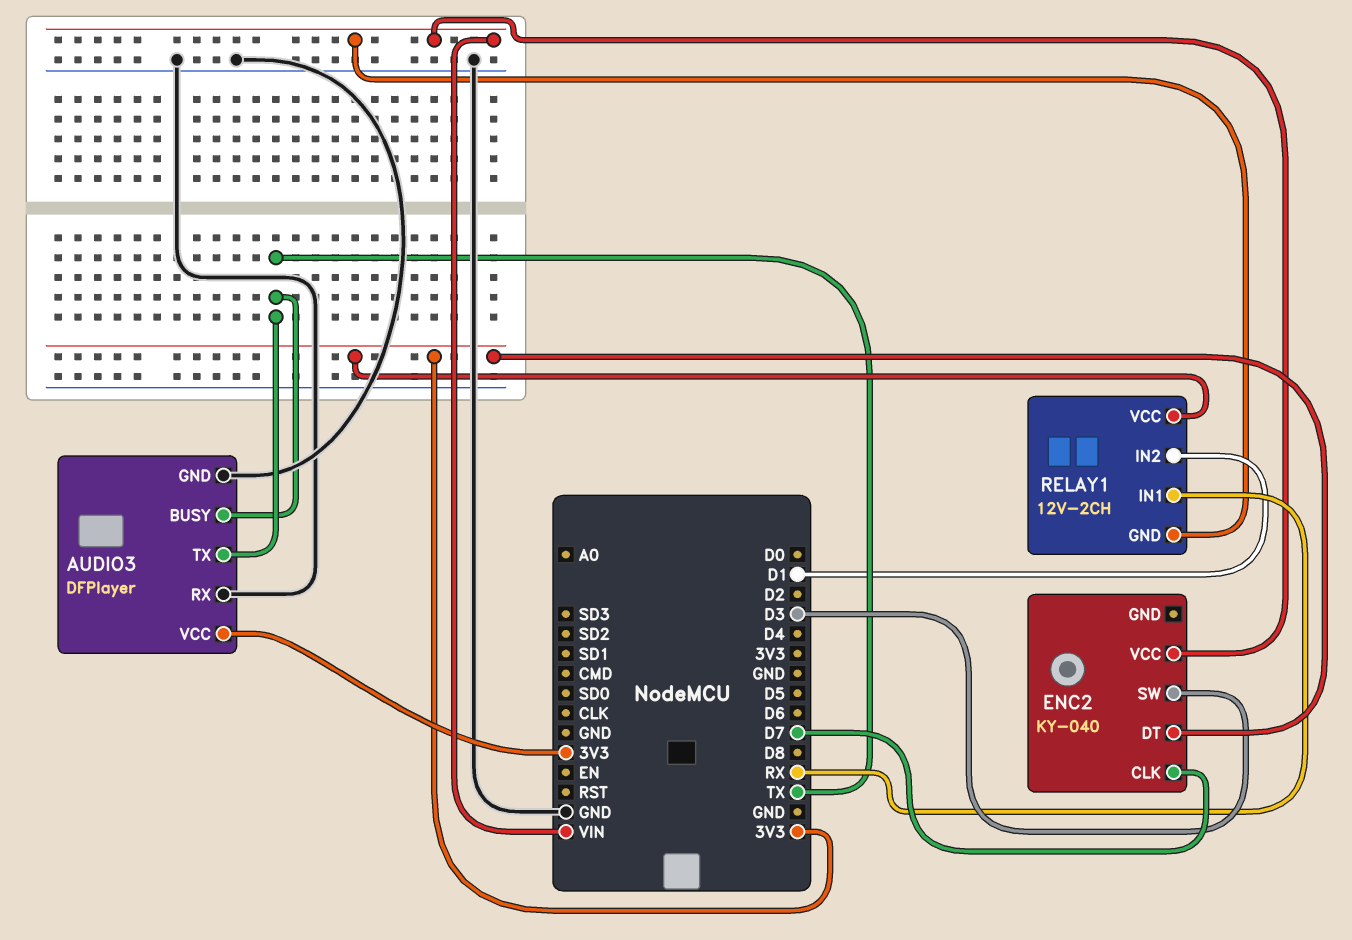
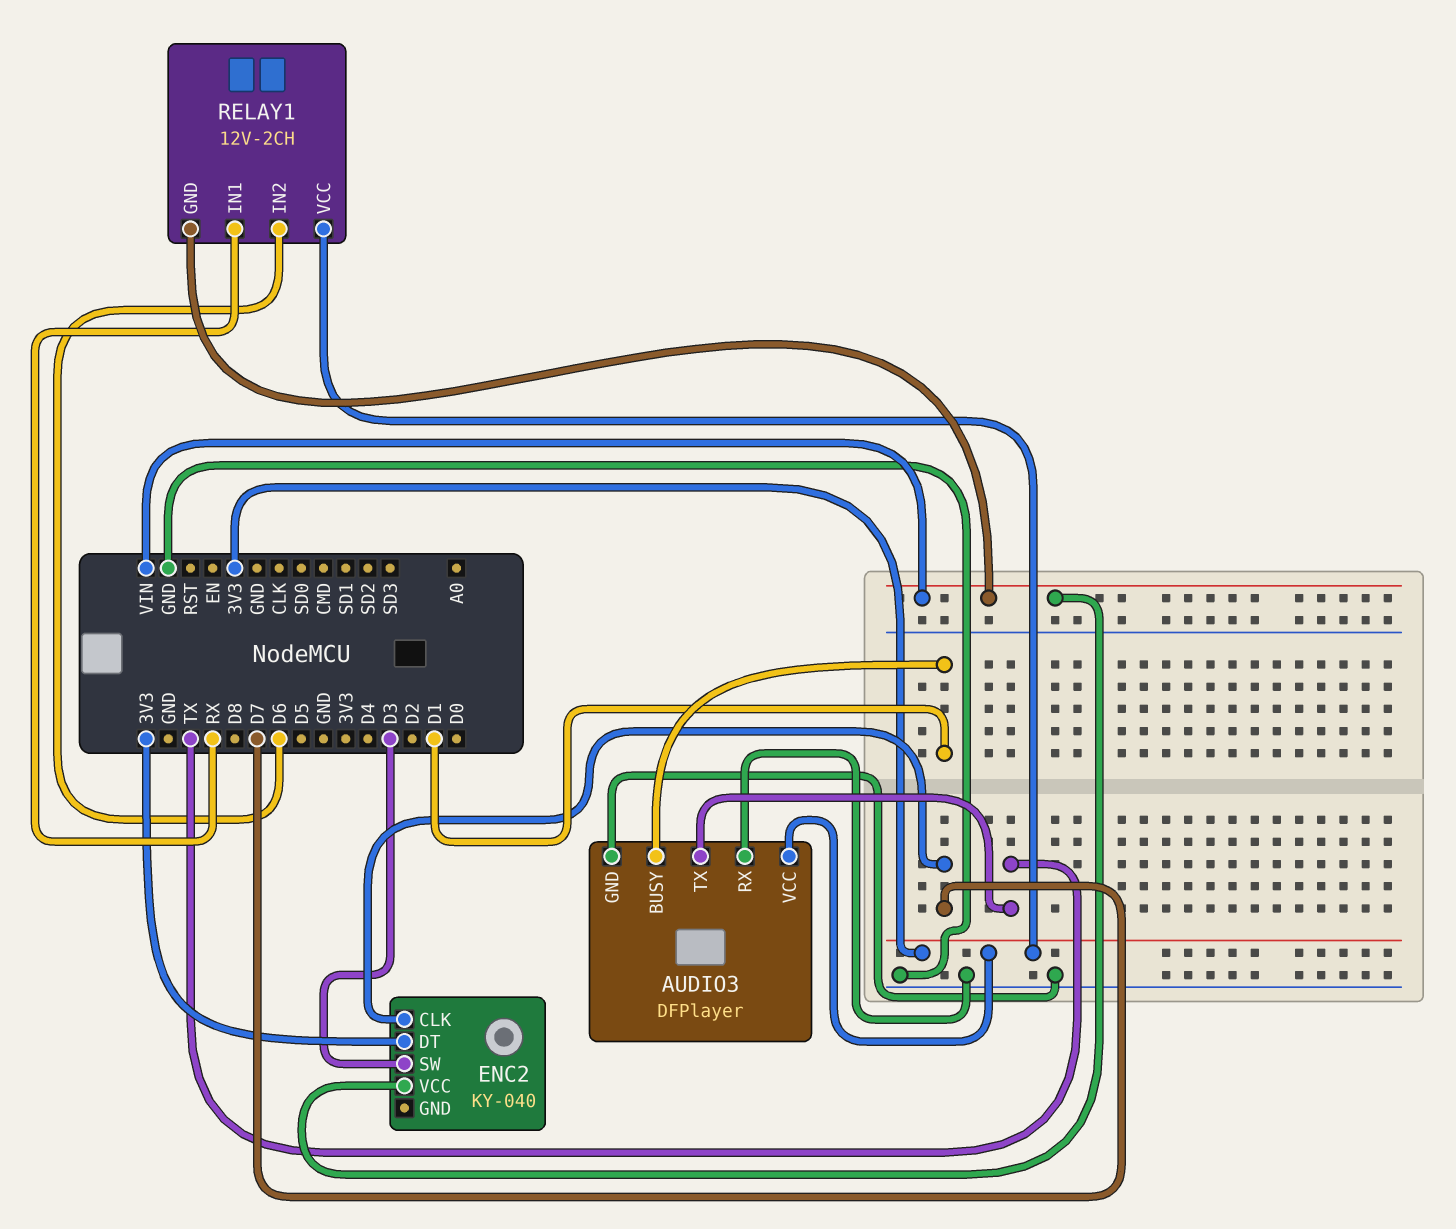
AUDIO3 pin BUSY: TX -> D1
RELAY1 pin IN2: D1 -> D6

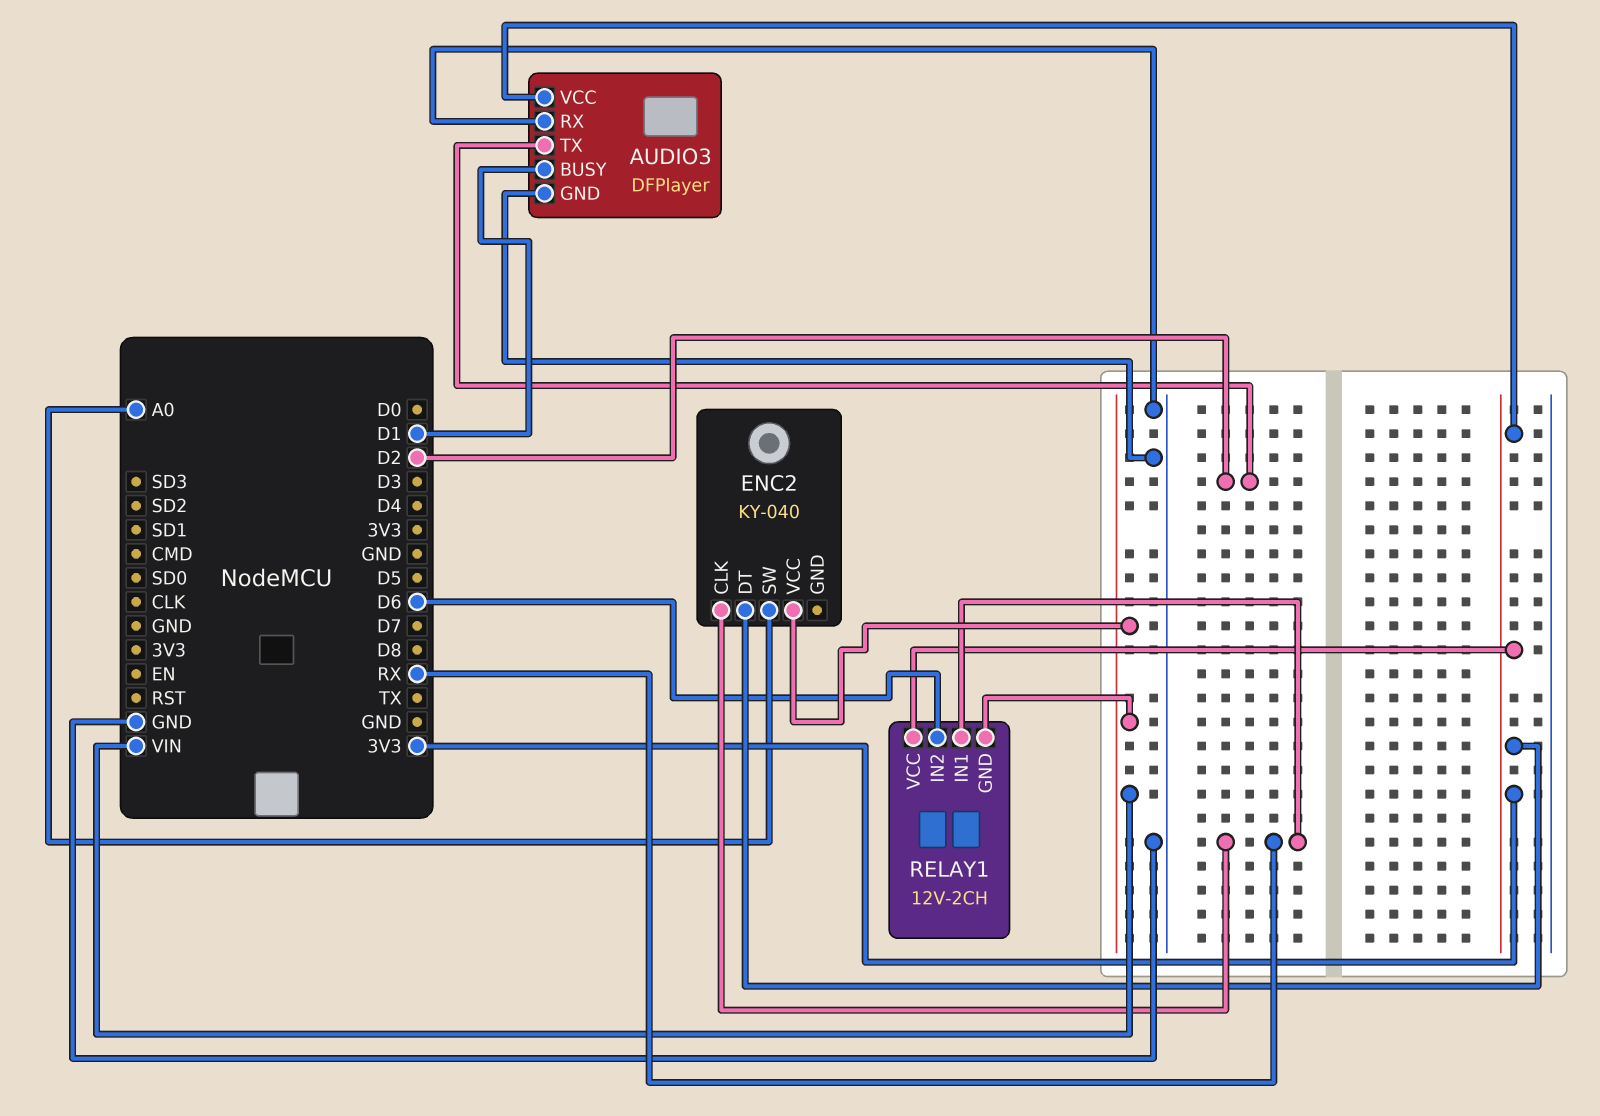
AUDIO3 pin TX: TX -> D2
ENC2 pin CLK: D7 -> RX
ENC2 pin SW: D3 -> A0

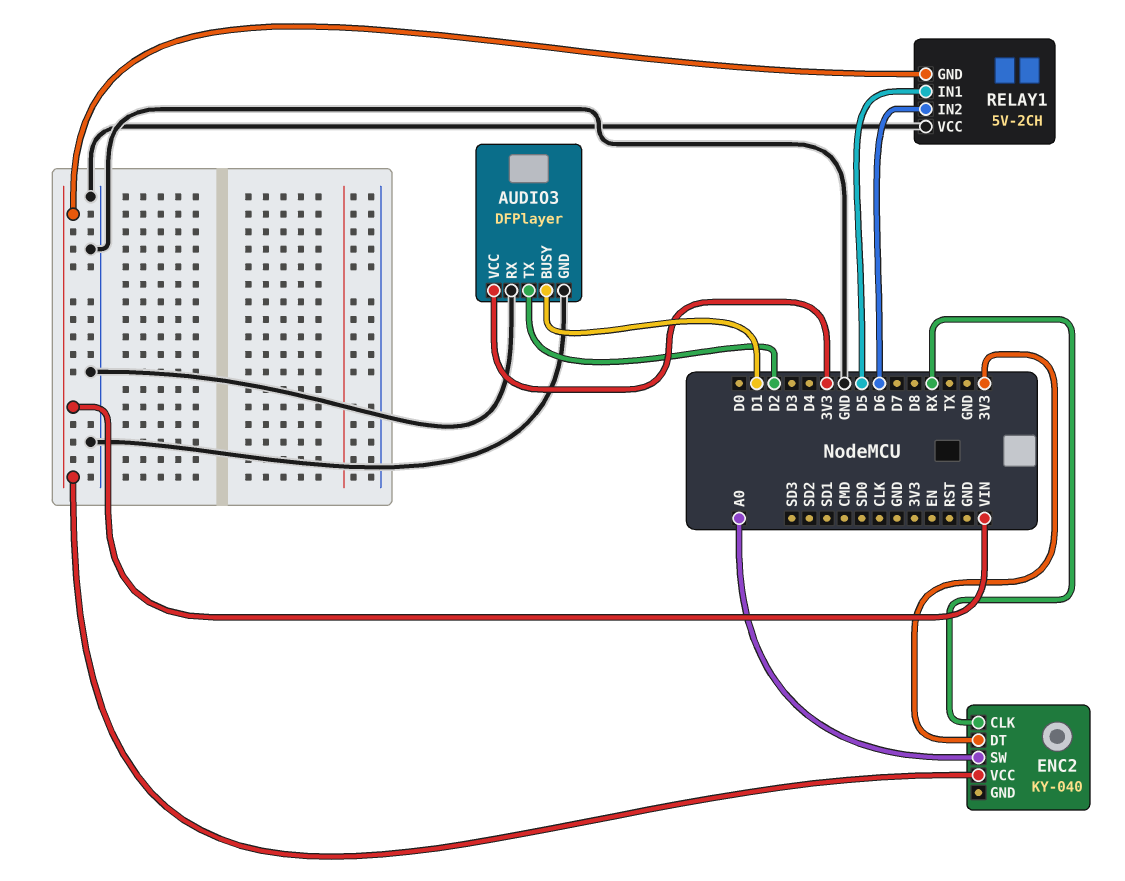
RELAY1: 12V-2CH -> 5V-2CH
RELAY1 pin IN1: RX -> D5
RELAY1 pin VCC: 3V3 -> GND

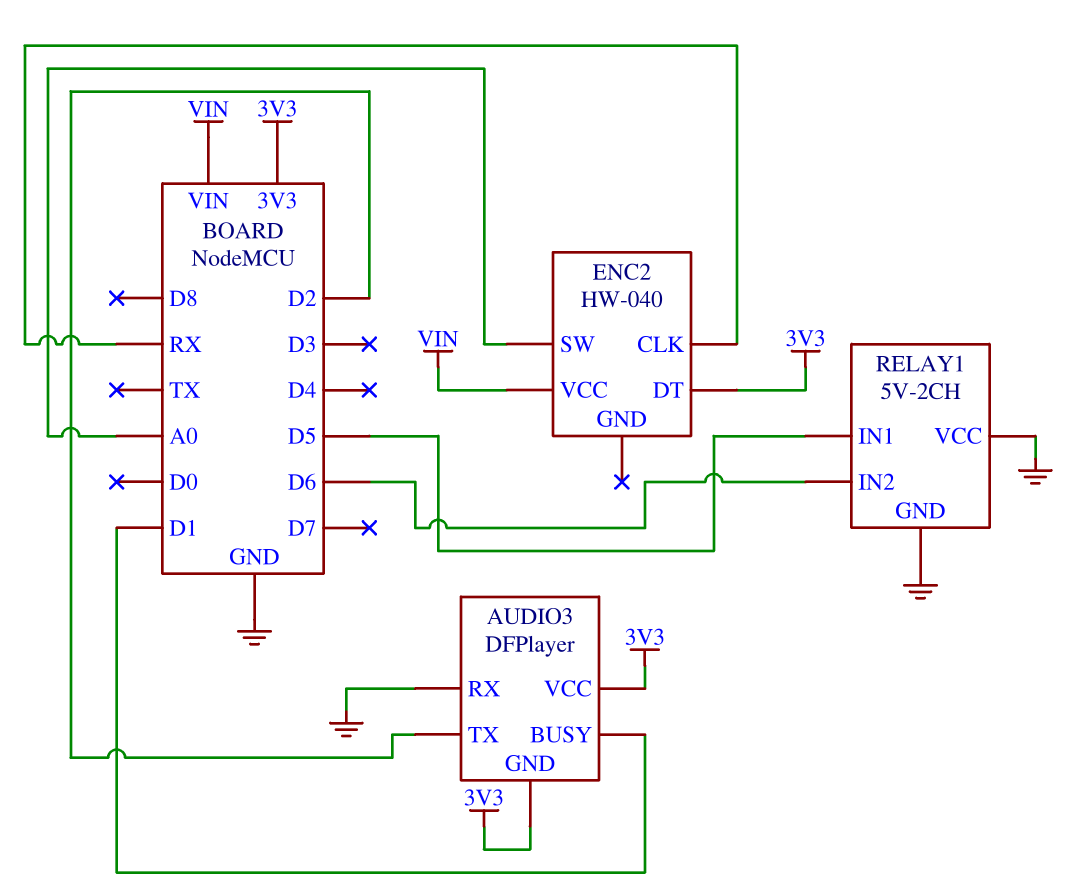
AUDIO3 pin GND: GND -> 3V3
ENC2: KY-040 -> HW-040
RELAY1 pin GND: VIN -> GND

